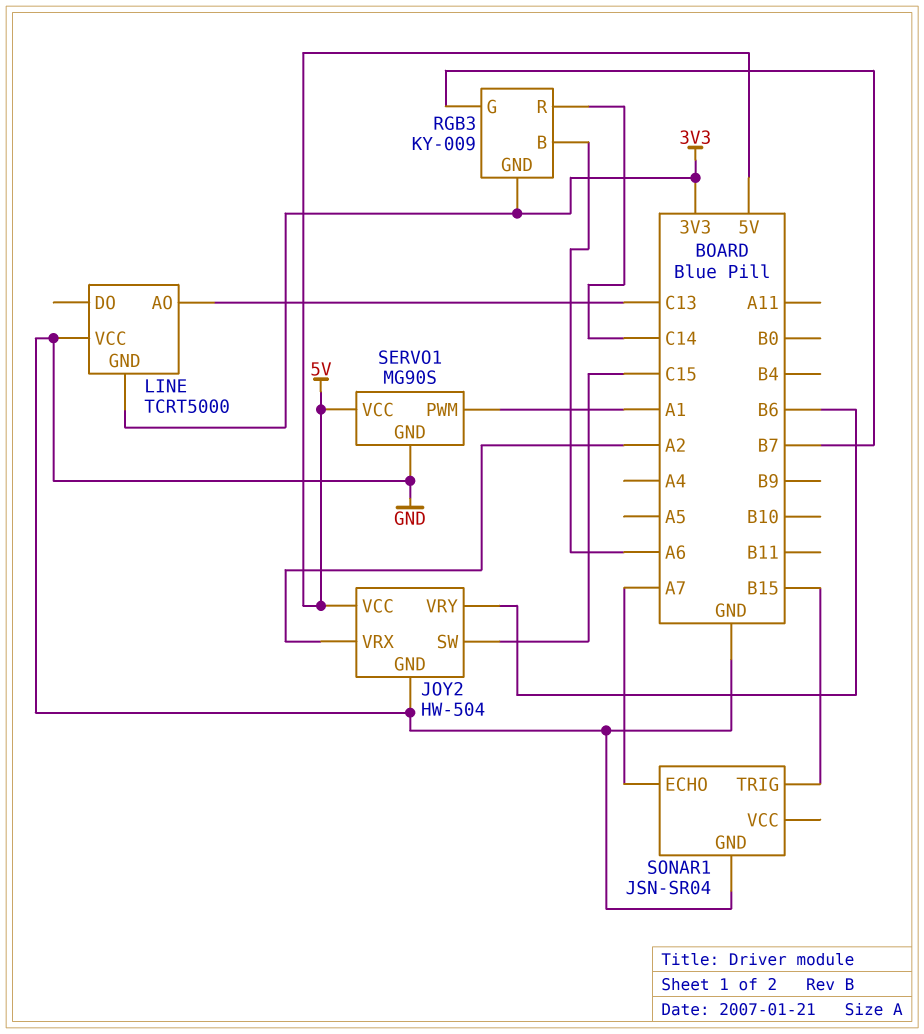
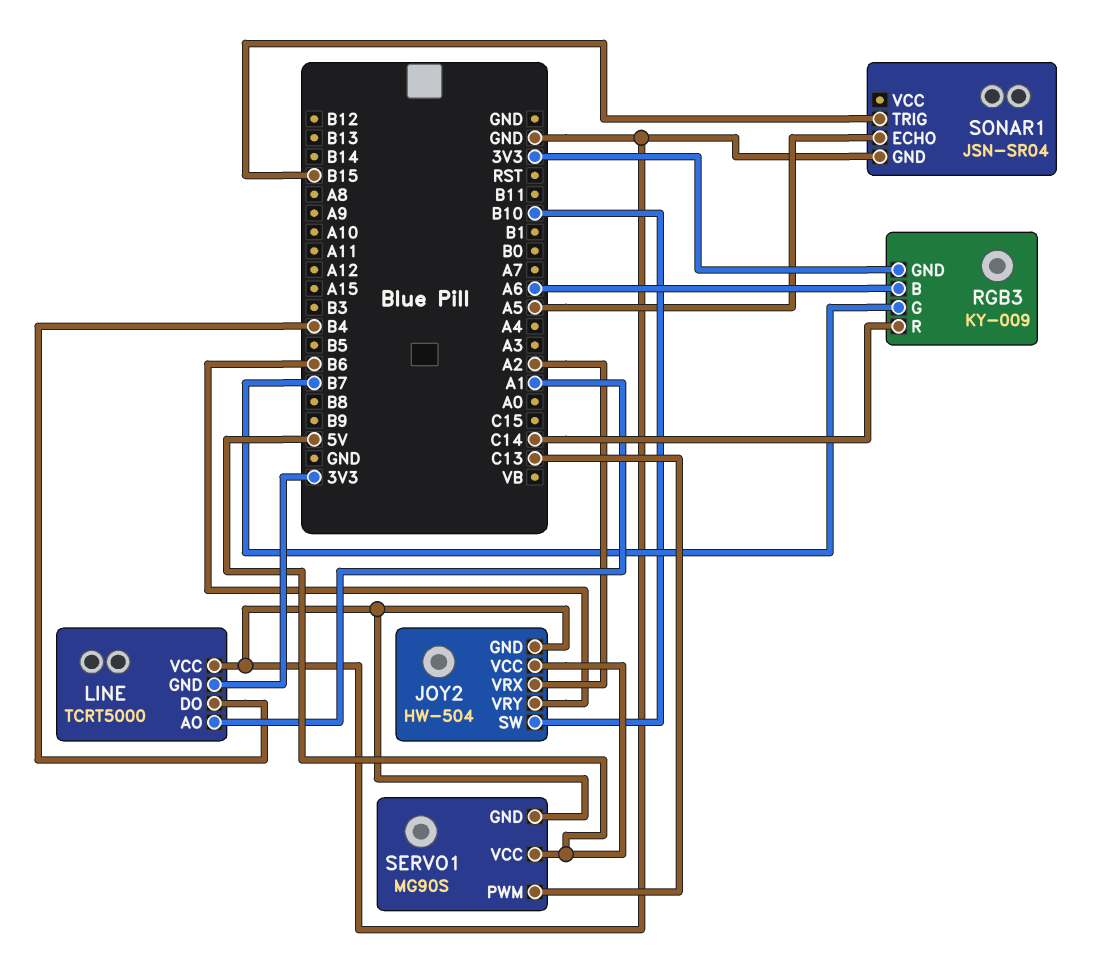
JOY2 pin SW: C15 -> B10
LINE pin AO: C13 -> A1
LINE pin DO: none -> B4
SERVO1 pin PWM: A1 -> C13
SONAR1 pin ECHO: A7 -> A5

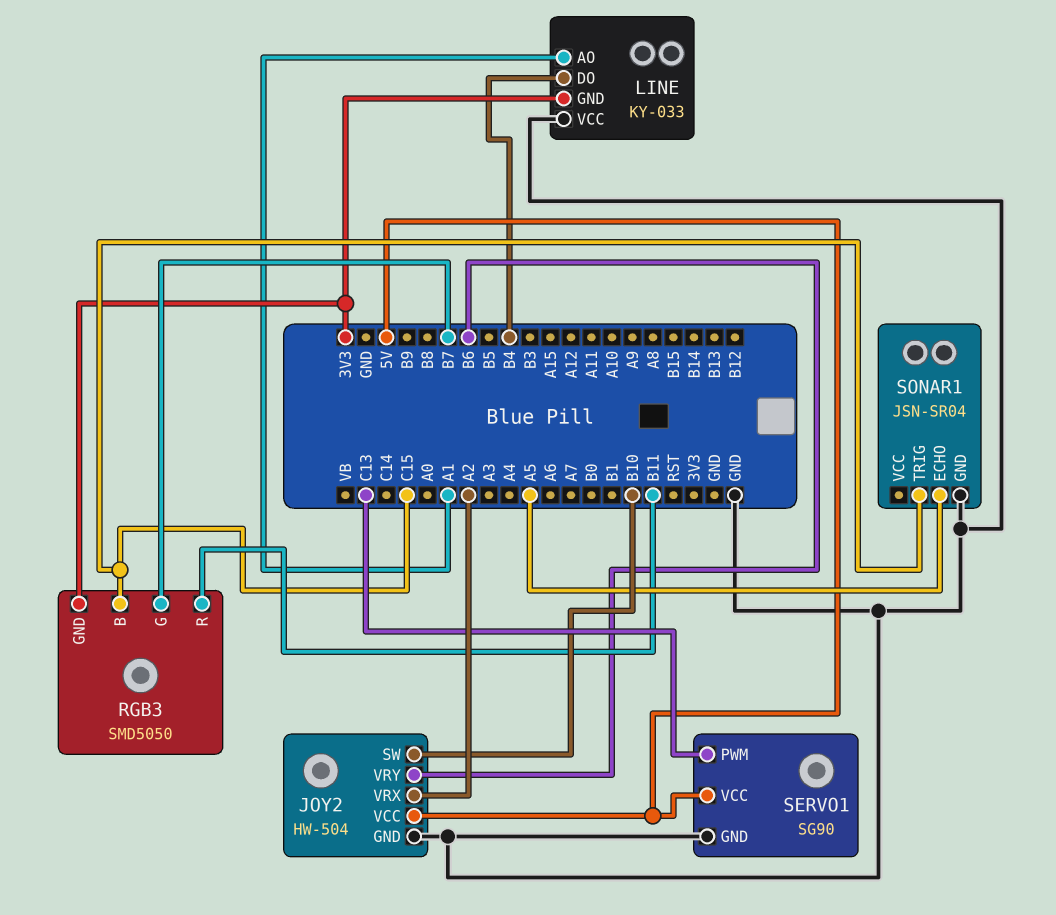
LINE: TCRT5000 -> KY-033
RGB3: KY-009 -> SMD5050
RGB3 pin B: A6 -> C15
RGB3 pin R: C14 -> B11
SERVO1: MG90S -> SG90
SONAR1 pin TRIG: B15 -> C15

